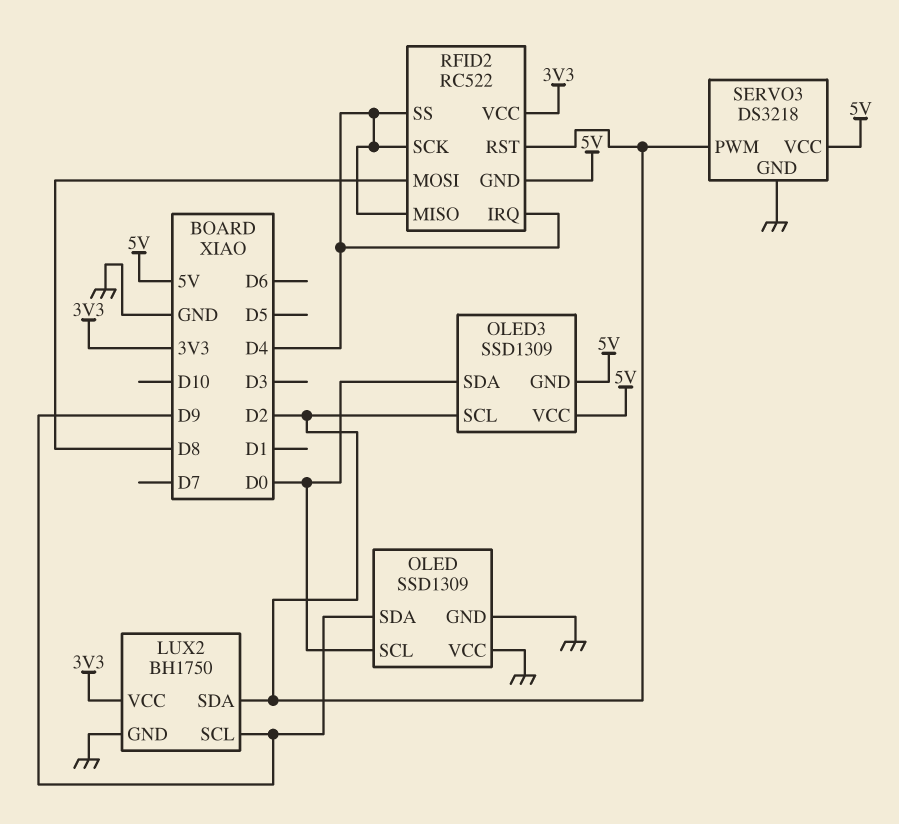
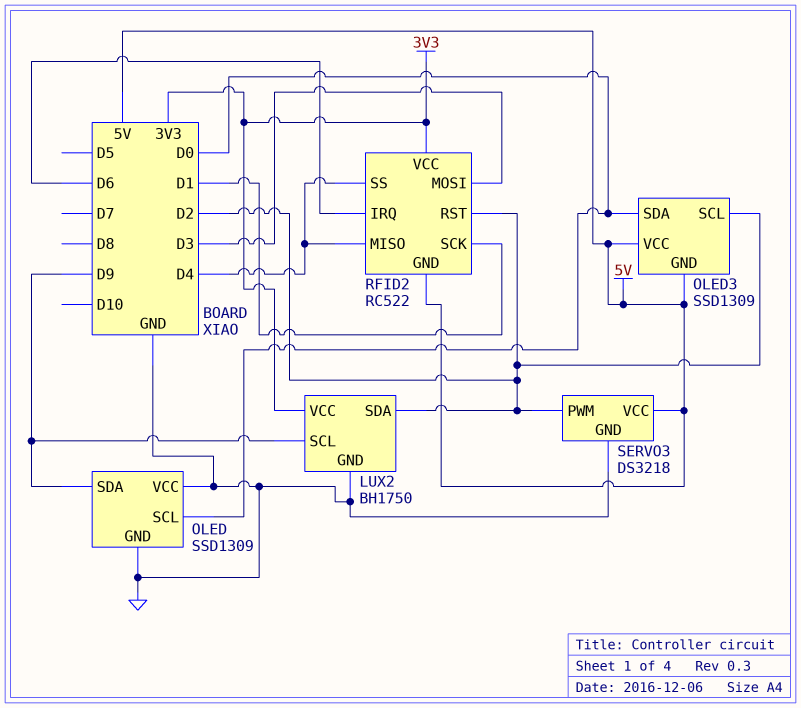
RFID2 pin IRQ: D4 -> D6
RFID2 pin MOSI: D8 -> D3
RFID2 pin SCK: D4 -> D1

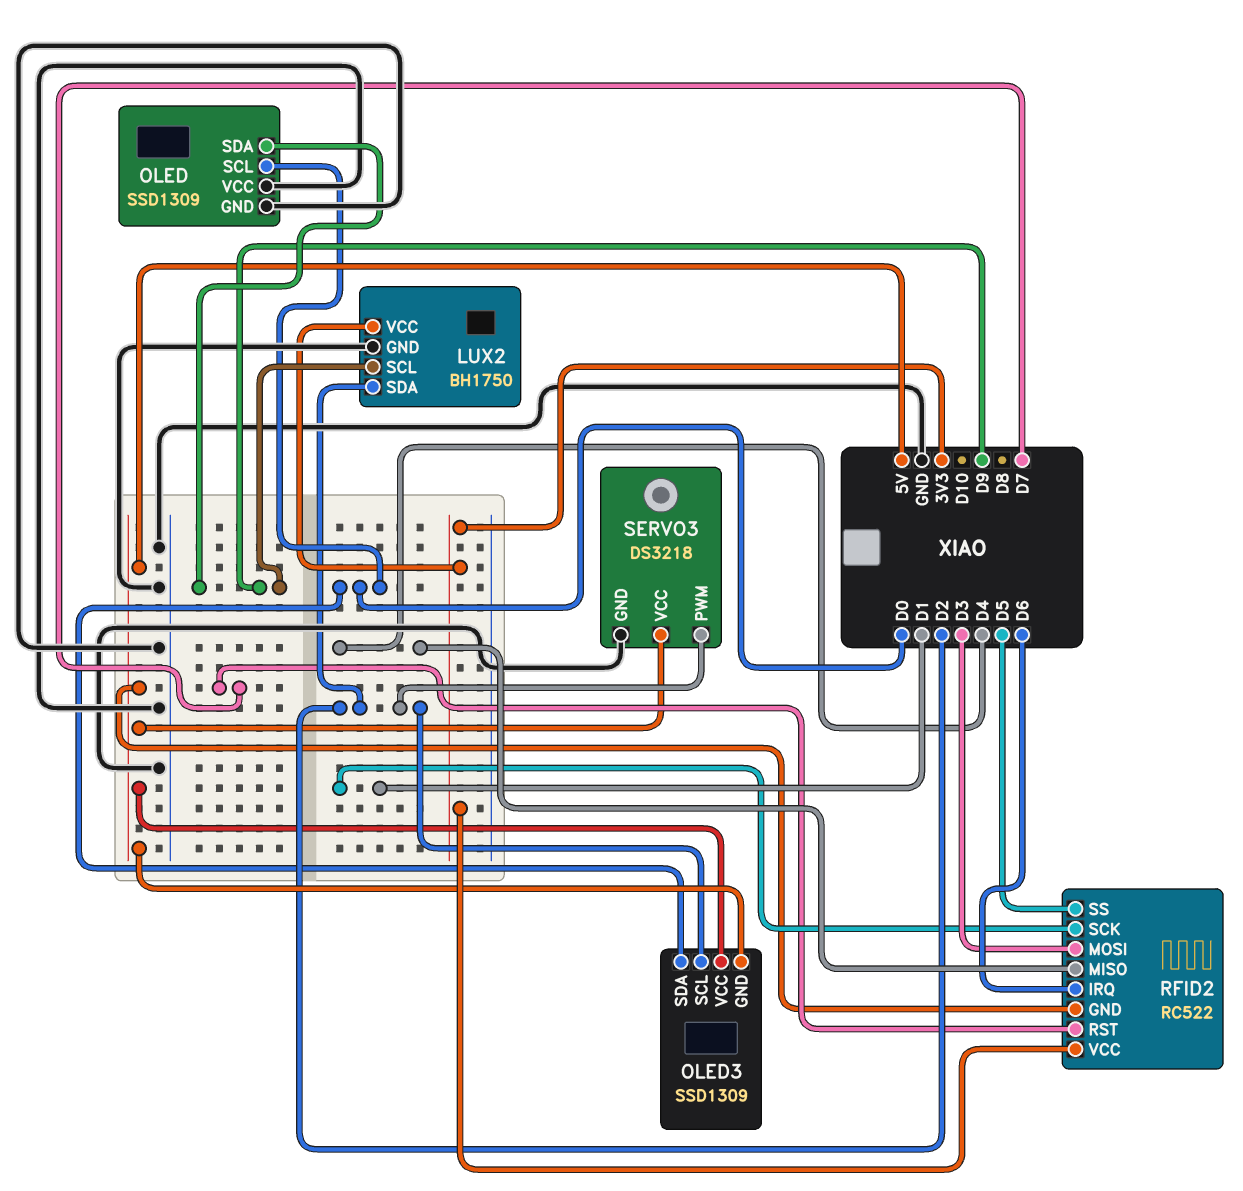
RFID2 pin RST: D2 -> D7
RFID2 pin SS: D4 -> D5

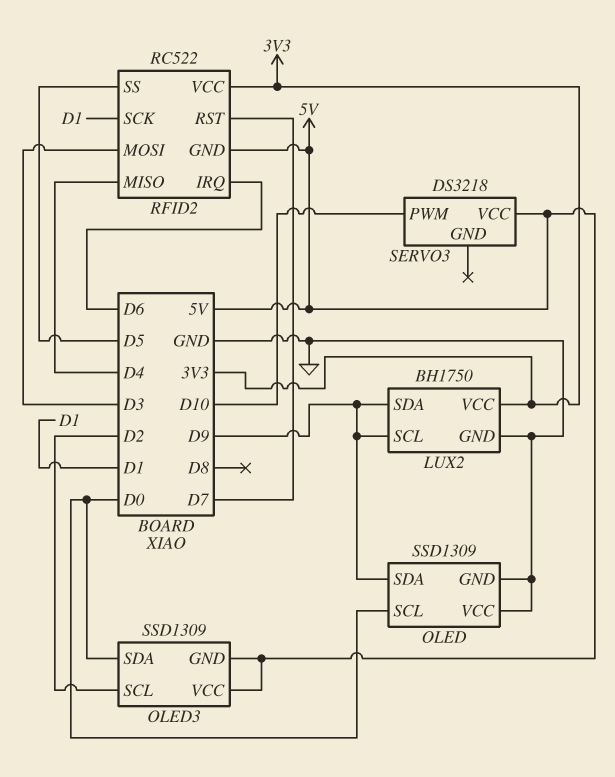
LUX2 pin SDA: D2 -> D9
SERVO3 pin GND: GND -> none
SERVO3 pin PWM: D2 -> D10

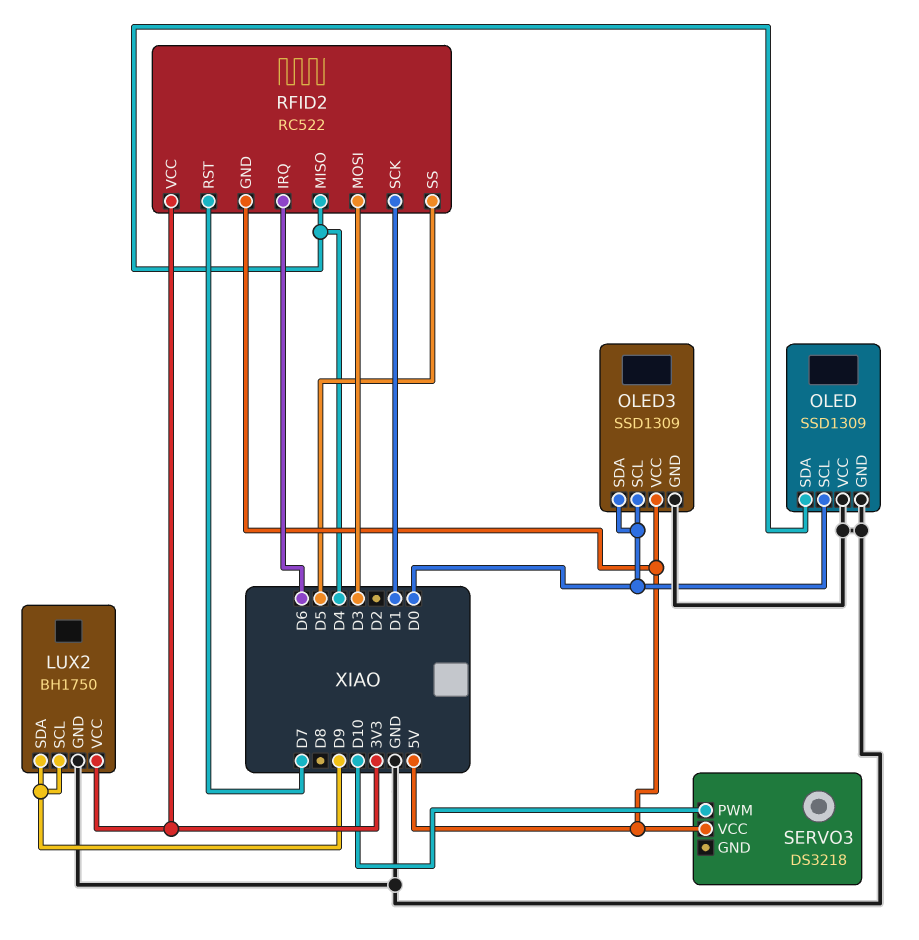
OLED pin SDA: D9 -> D4
OLED3 pin GND: 5V -> GND
OLED3 pin SCL: D2 -> D0

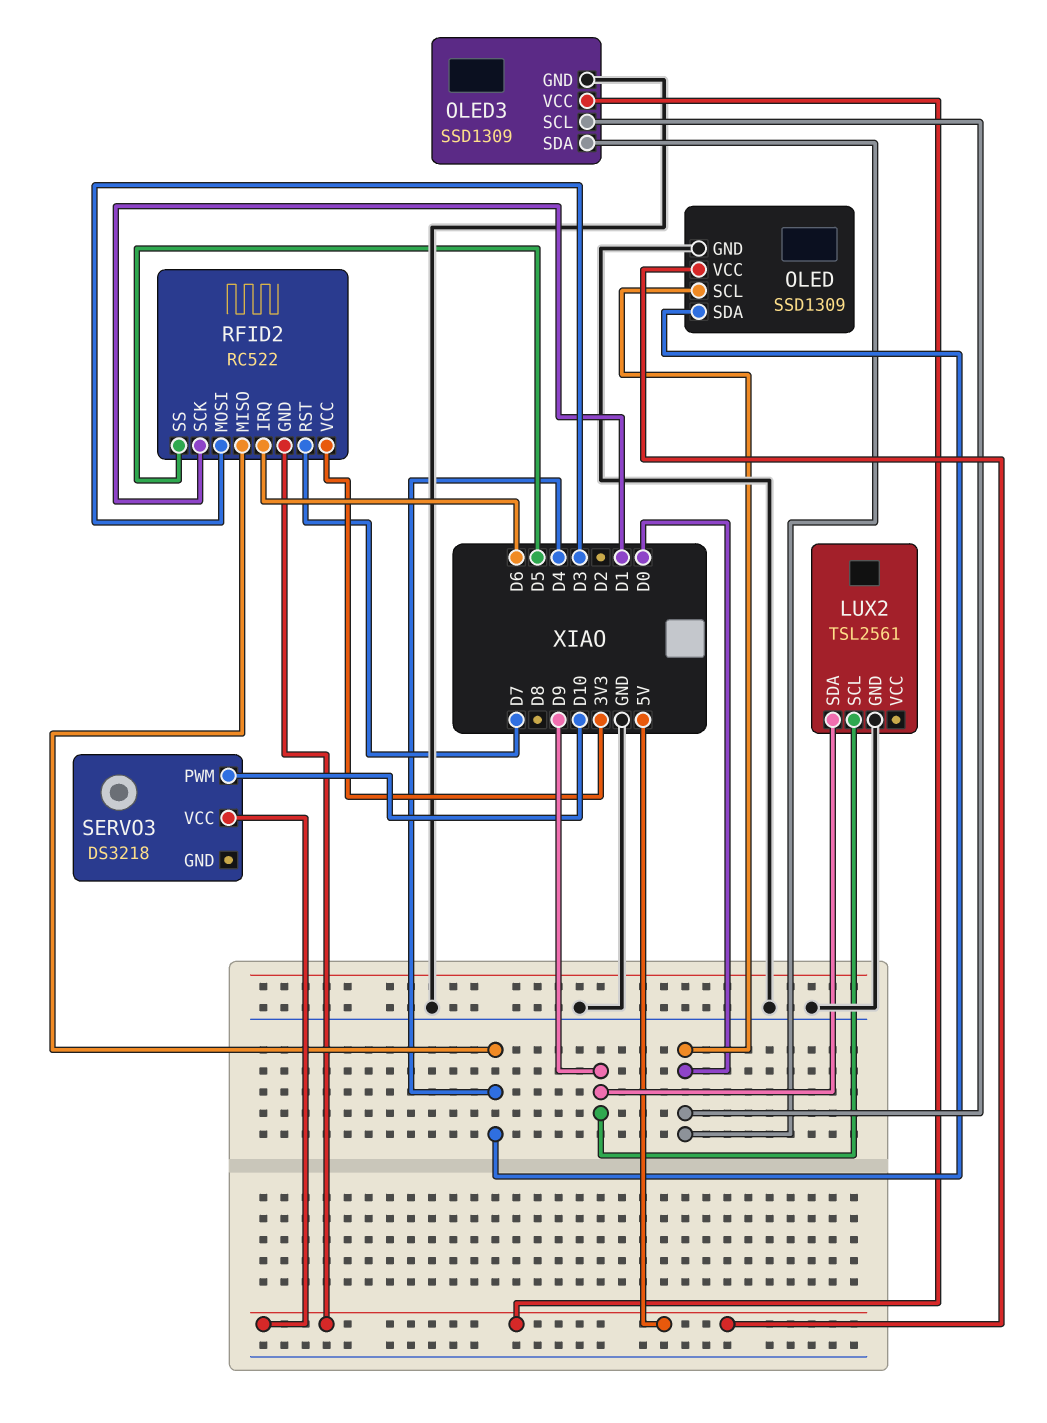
LUX2: BH1750 -> TSL2561
LUX2 pin VCC: 3V3 -> none
OLED pin VCC: GND -> 5V

